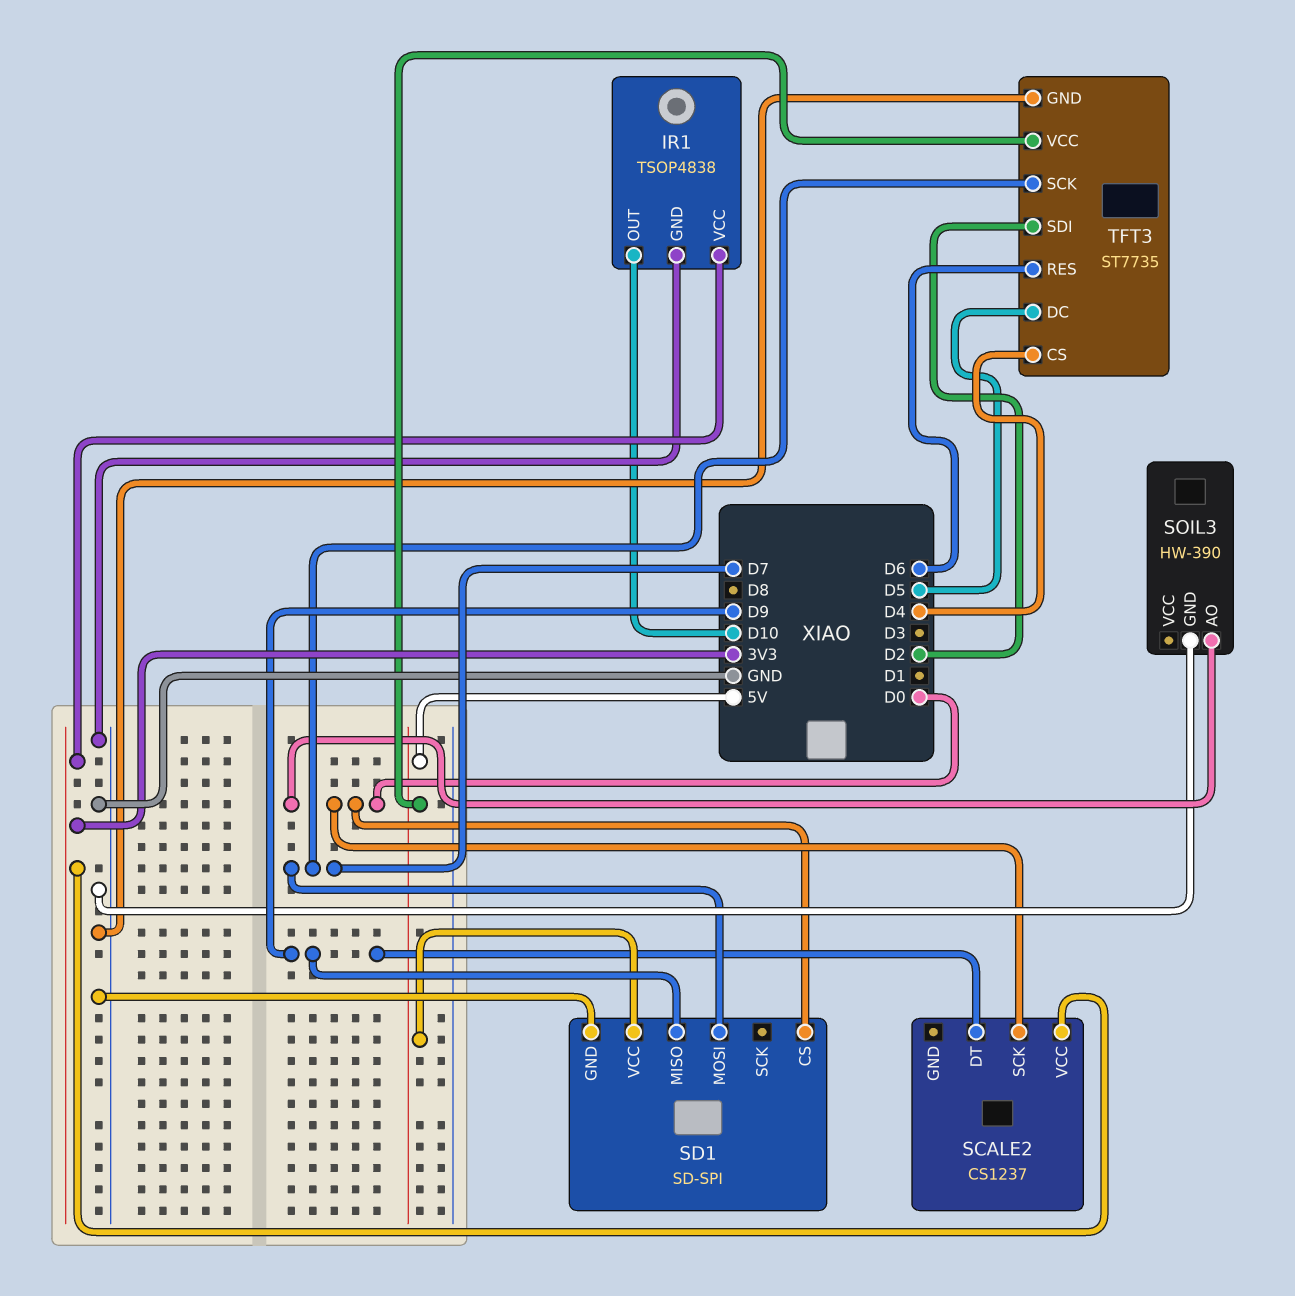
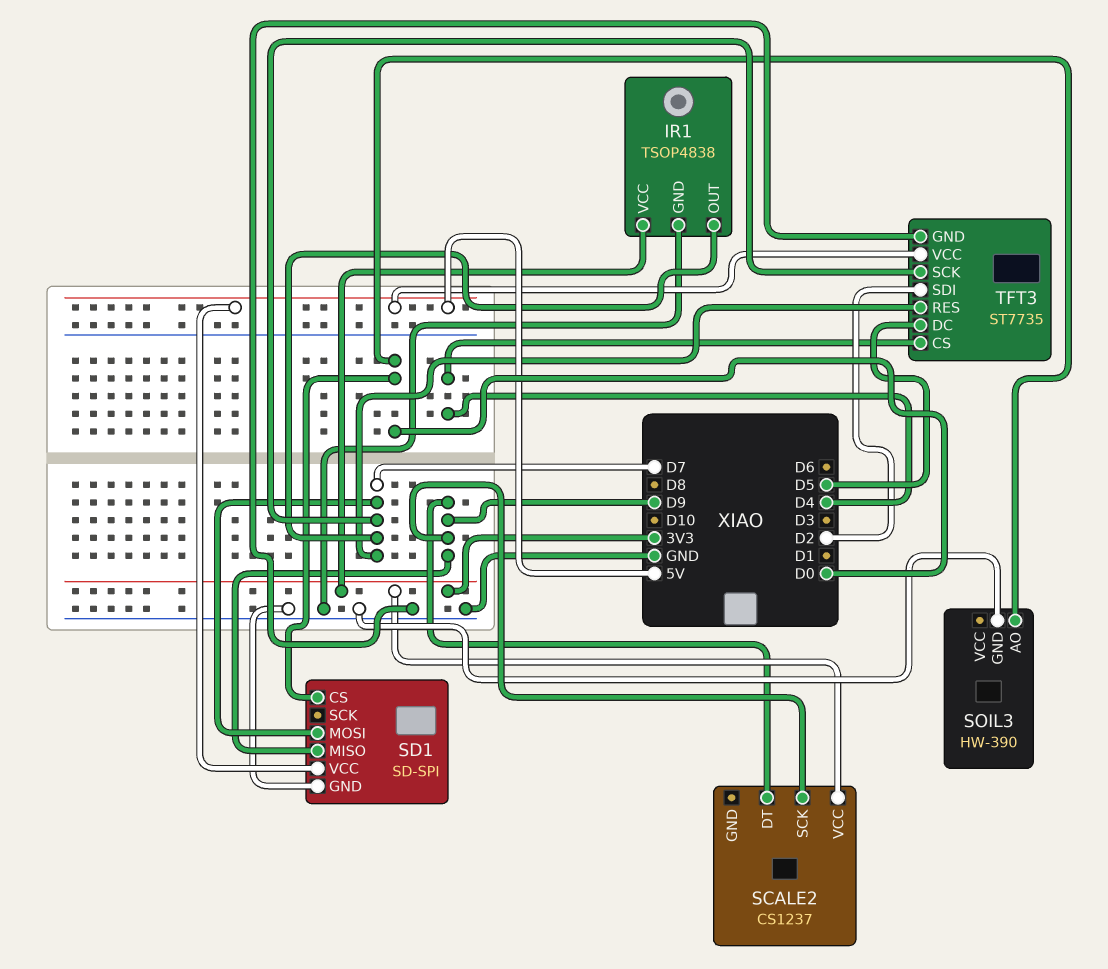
IR1 pin OUT: D10 -> D7
SCALE2 pin SCK: D0 -> D9
TFT3 pin RES: D6 -> D7

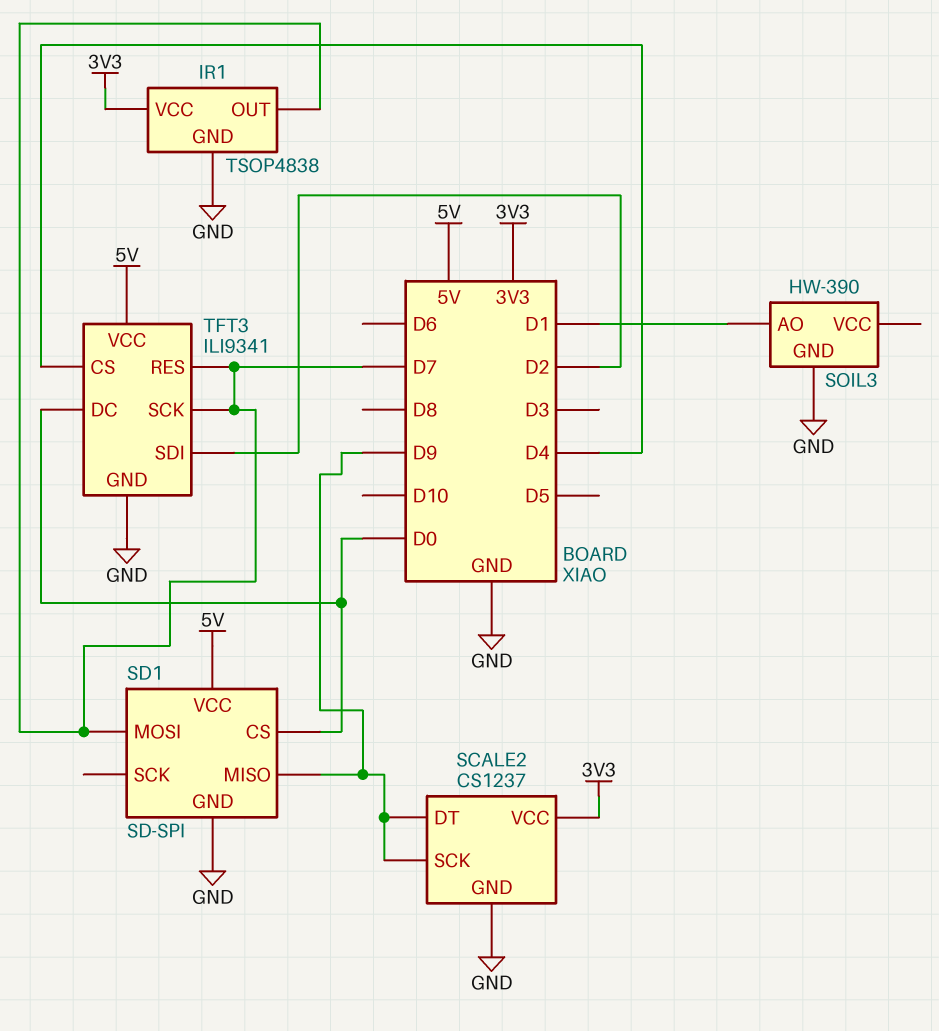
SCALE2 pin GND: none -> GND
SOIL3 pin AO: D0 -> D1
TFT3: ST7735 -> ILI9341
TFT3 pin DC: D5 -> D0

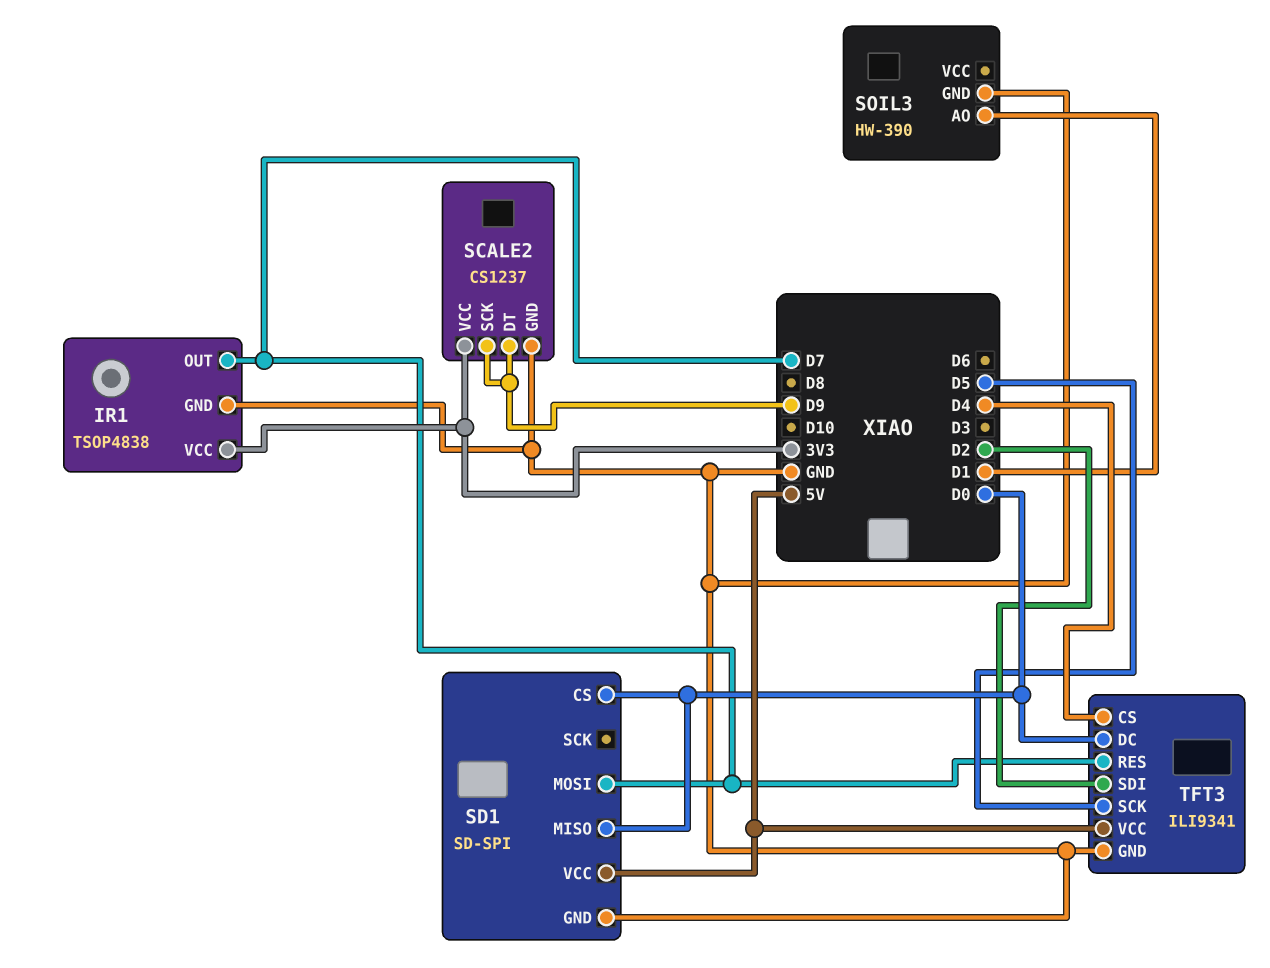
SD1 pin MISO: D9 -> D0
TFT3 pin SCK: D7 -> D5

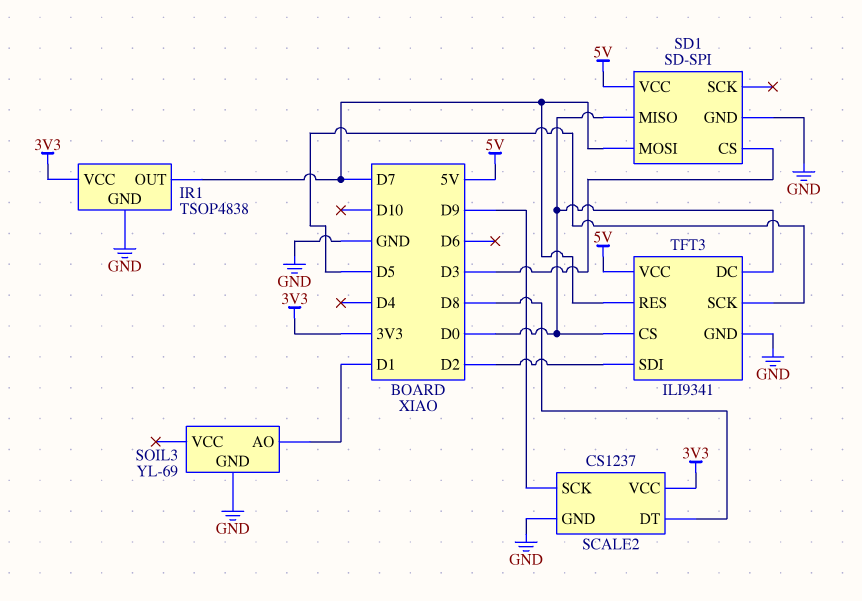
SCALE2 pin DT: D9 -> D8
SD1 pin CS: D0 -> D3
SOIL3: HW-390 -> YL-69
TFT3 pin CS: D4 -> D0

